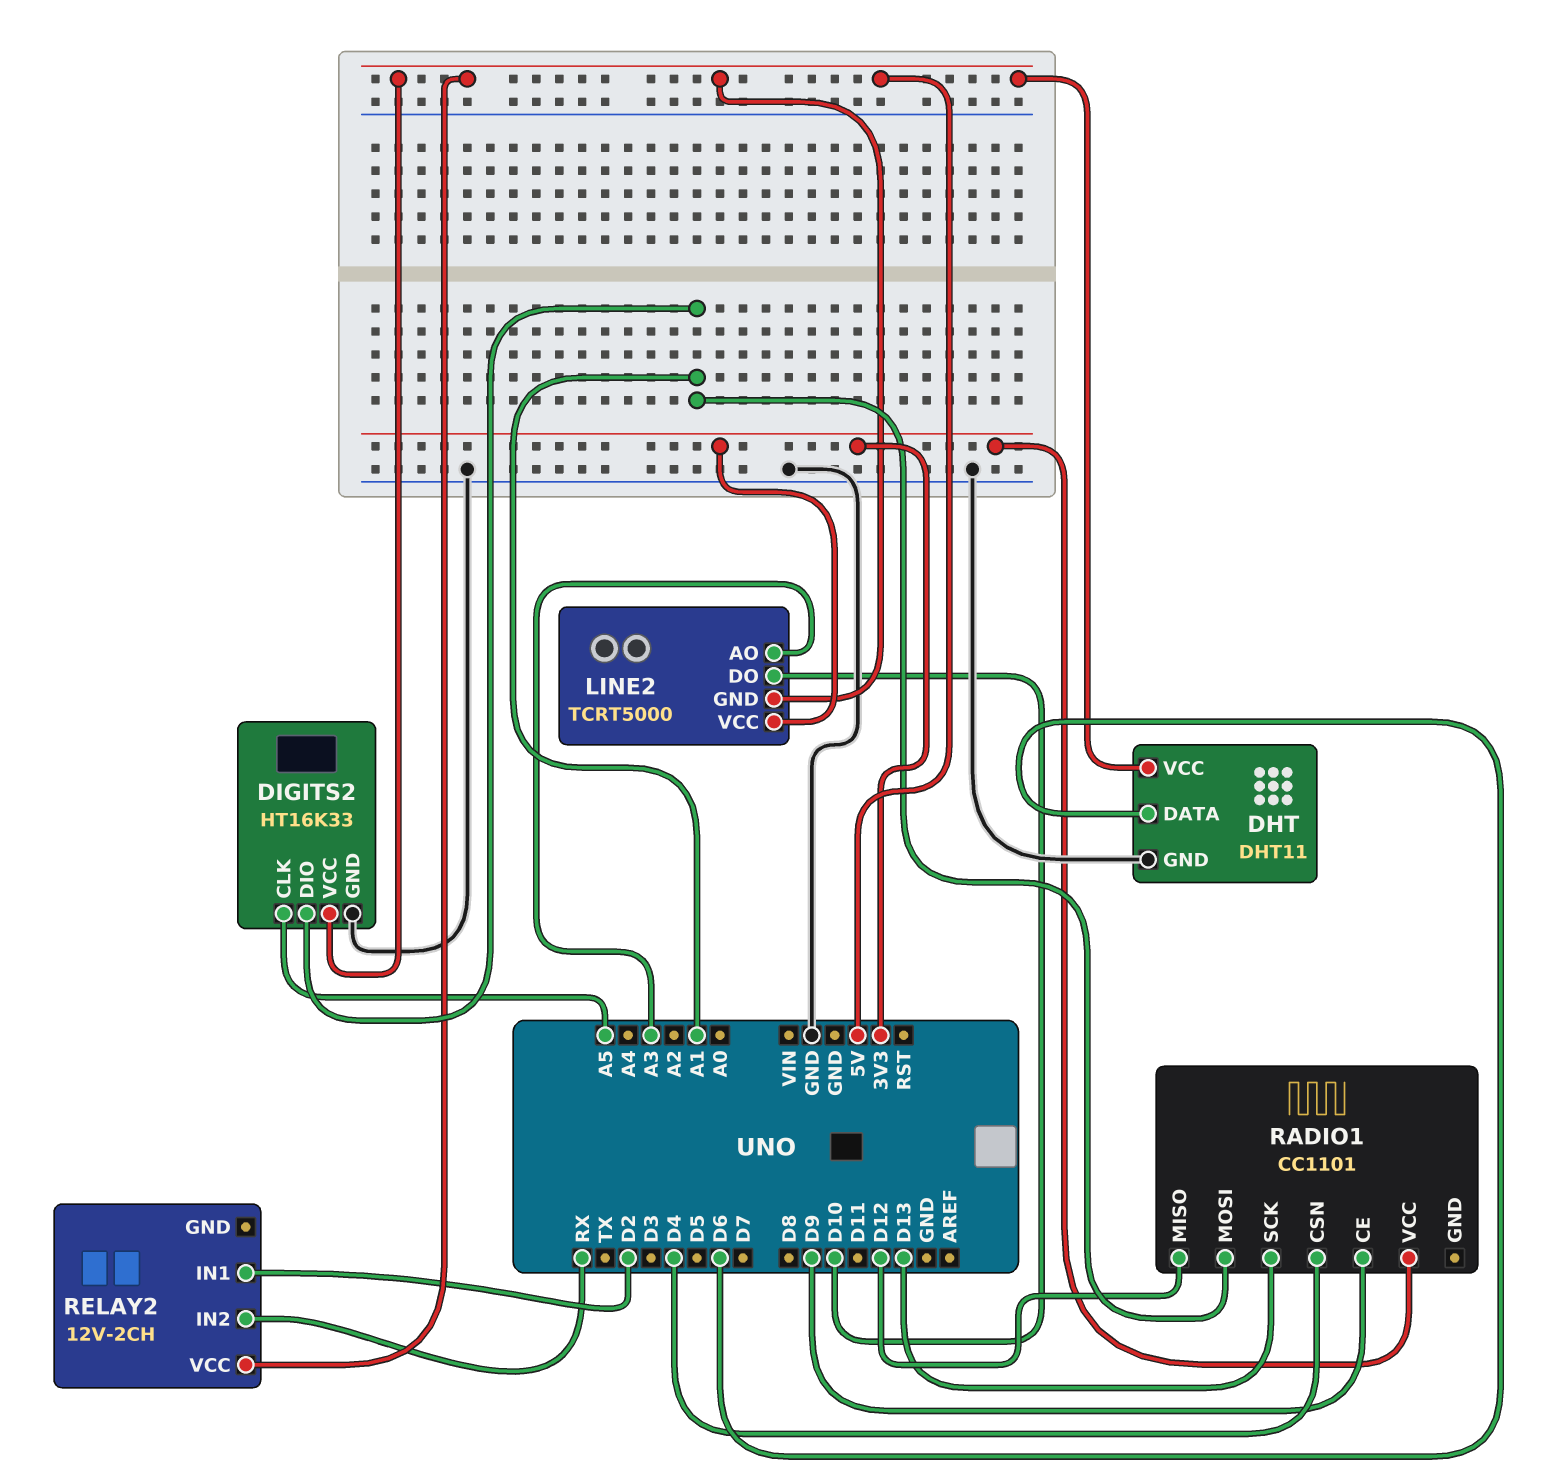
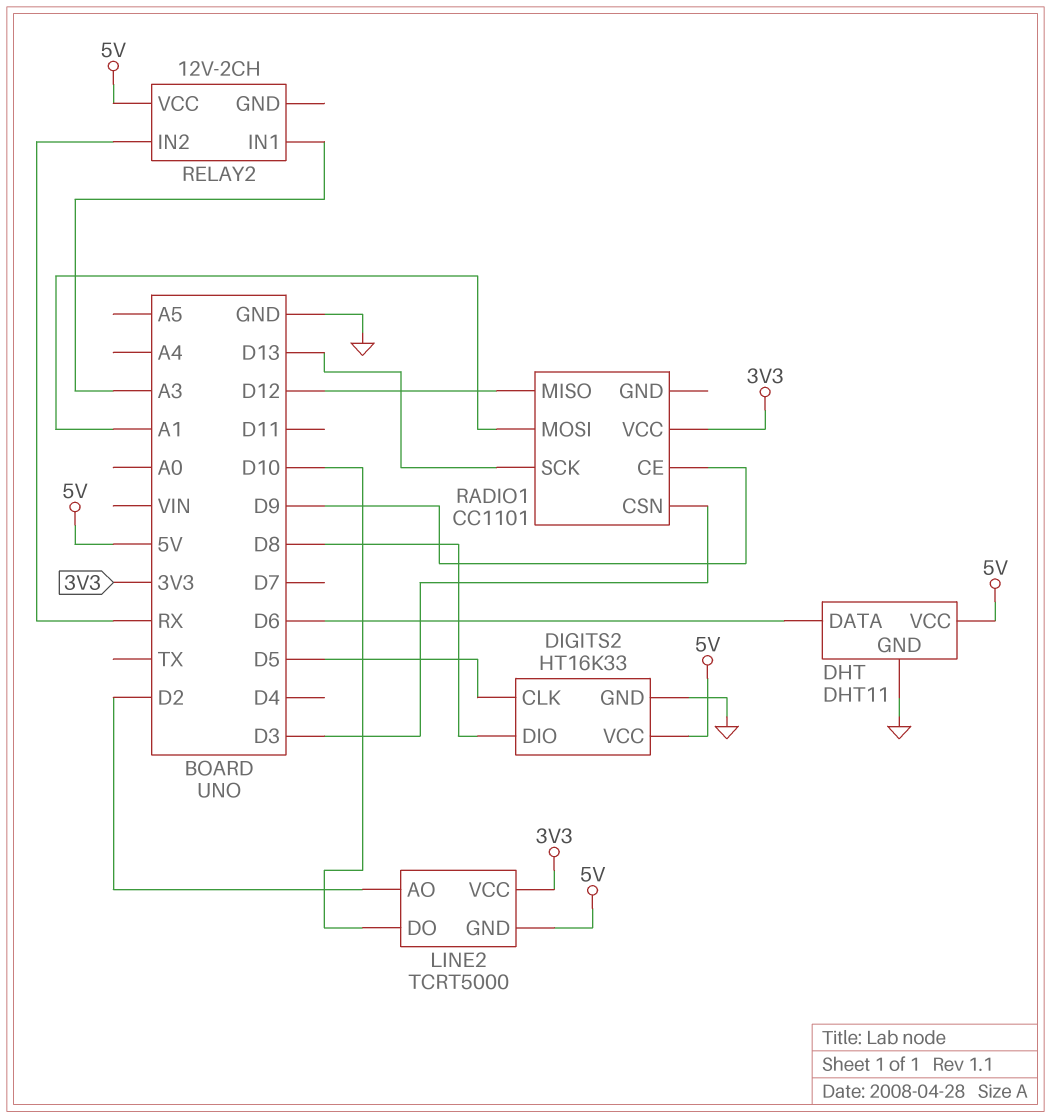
DIGITS2 pin CLK: A5 -> D5
DIGITS2 pin DIO: A1 -> D8
LINE2 pin AO: A3 -> D2
RADIO1 pin CSN: D4 -> D3
RELAY2 pin IN1: D2 -> A3

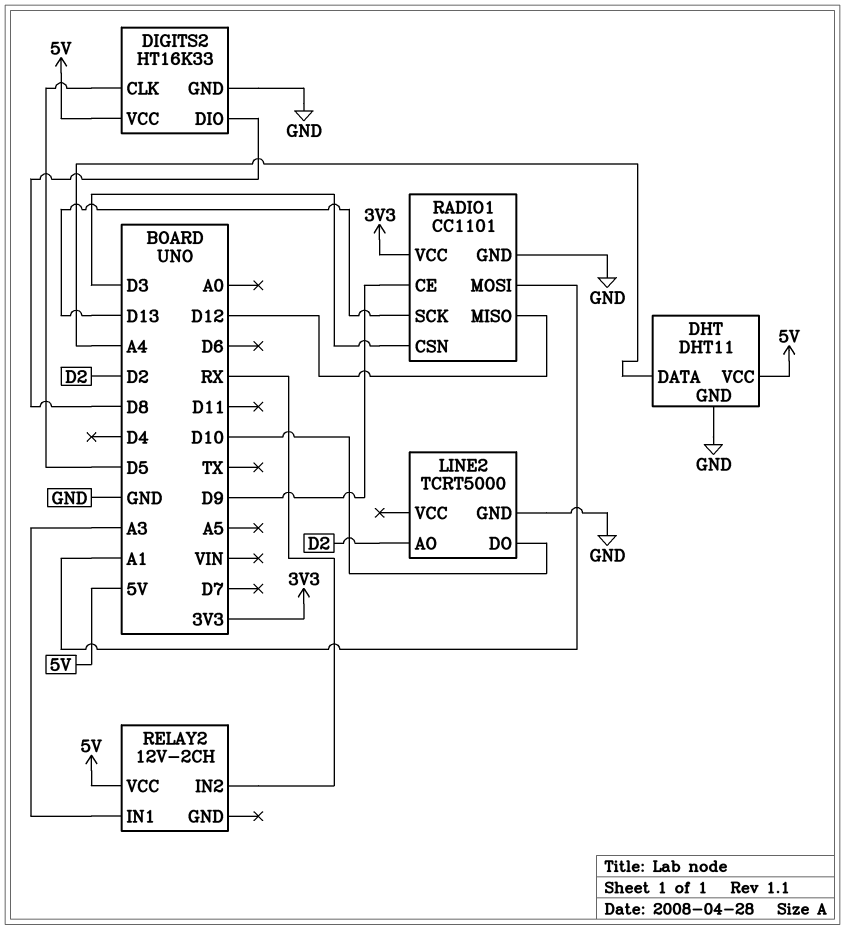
DHT pin DATA: D6 -> A4
LINE2 pin GND: 5V -> GND
LINE2 pin VCC: 3V3 -> none
RADIO1 pin GND: none -> GND

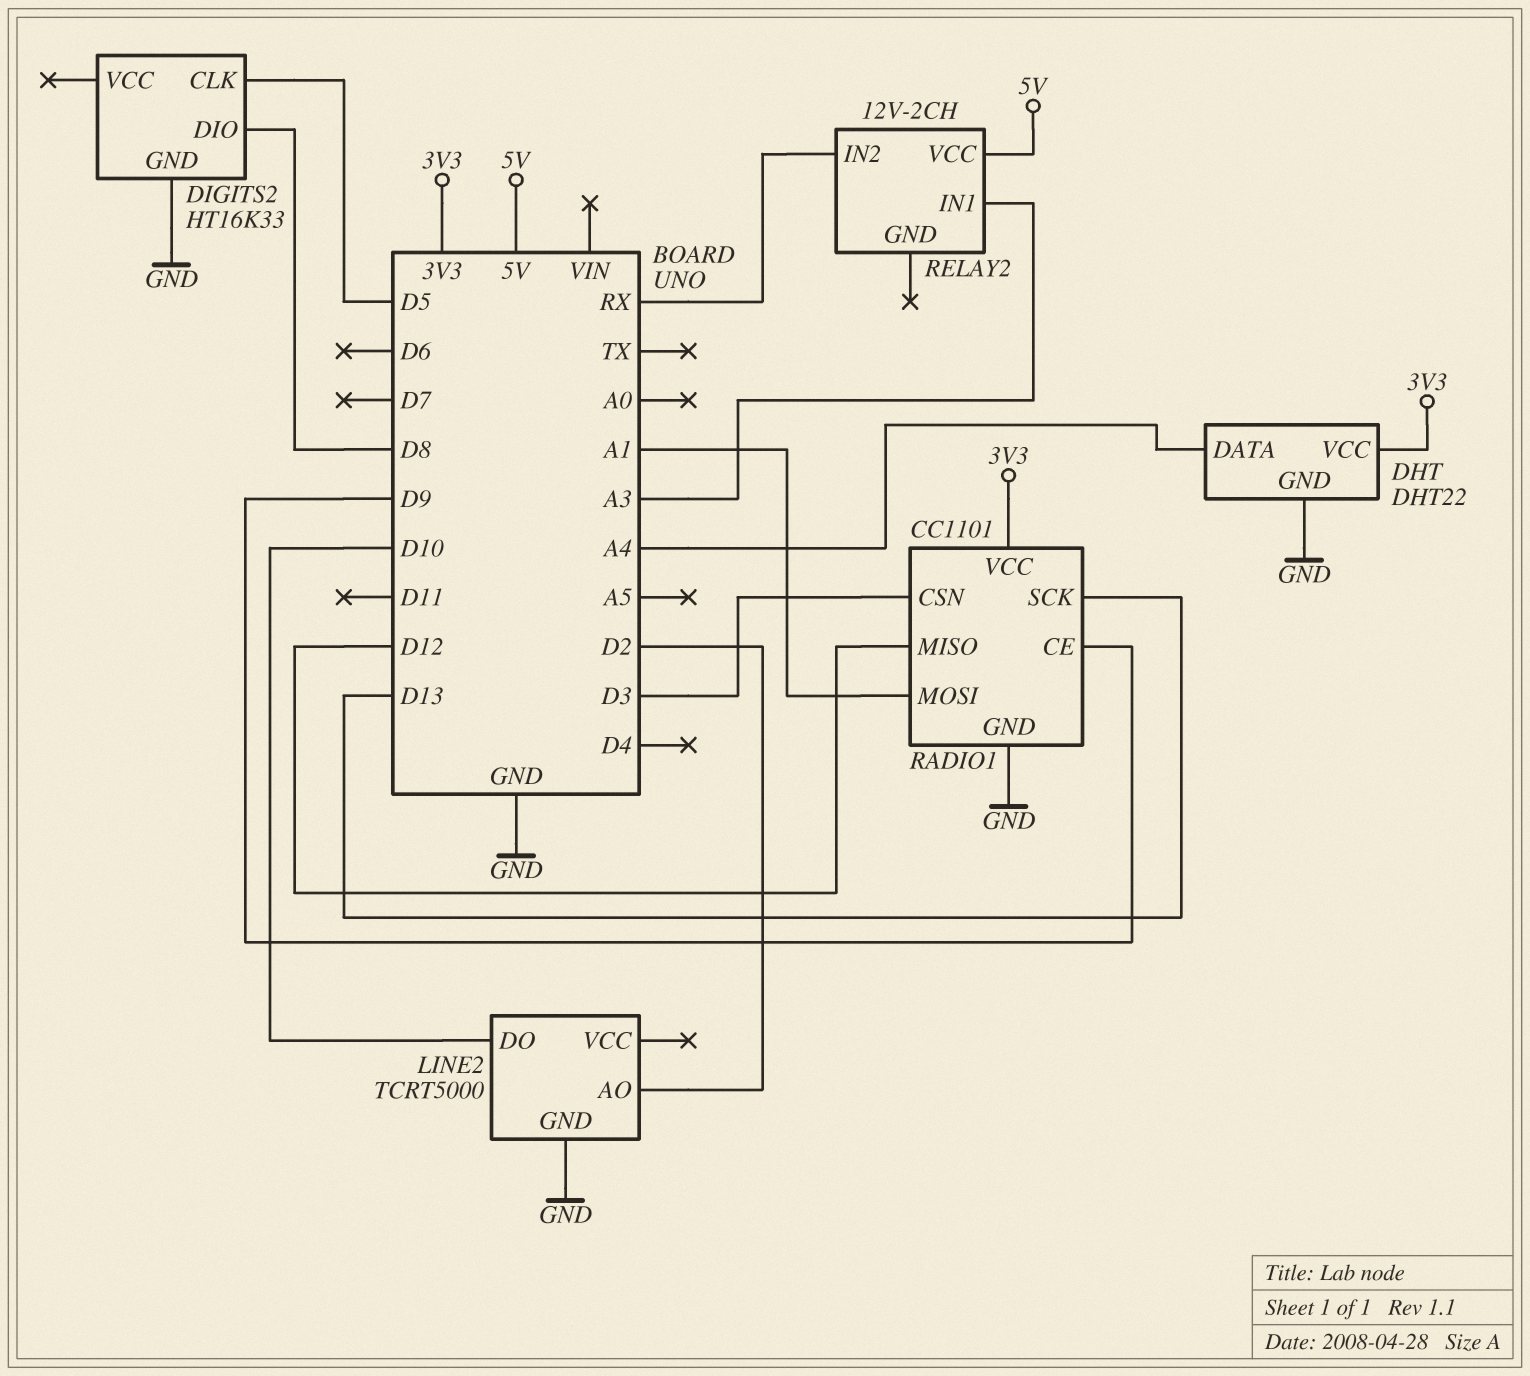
DHT: DHT11 -> DHT22
DHT pin VCC: 5V -> 3V3
DIGITS2 pin VCC: 5V -> none

